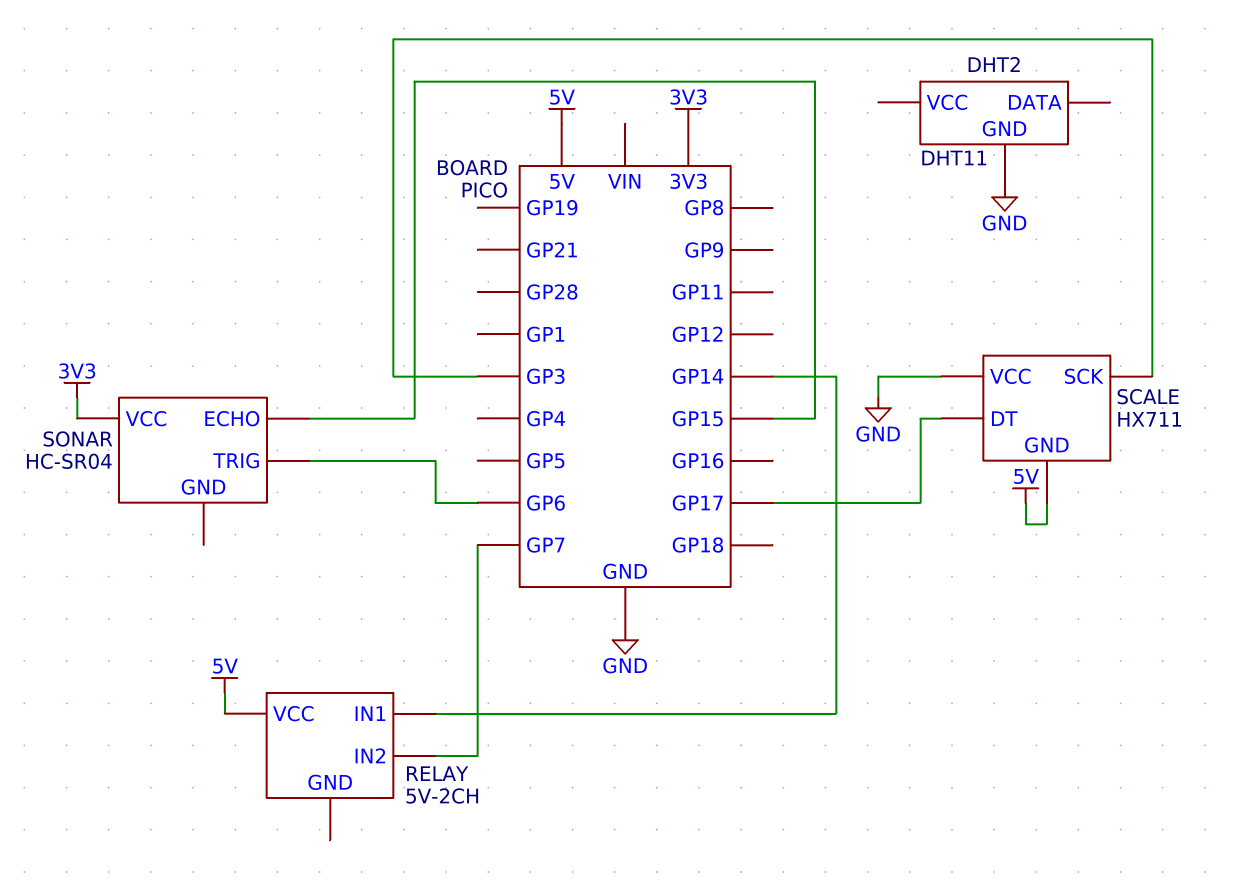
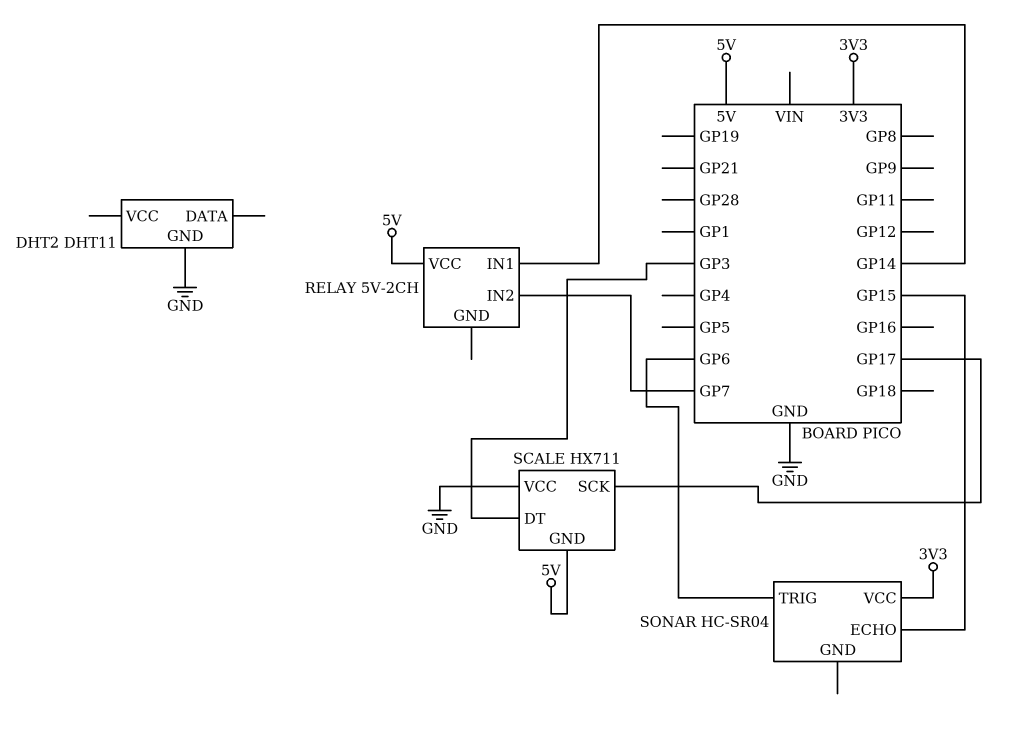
SCALE pin DT: GP17 -> GP3
SCALE pin SCK: GP3 -> GP17

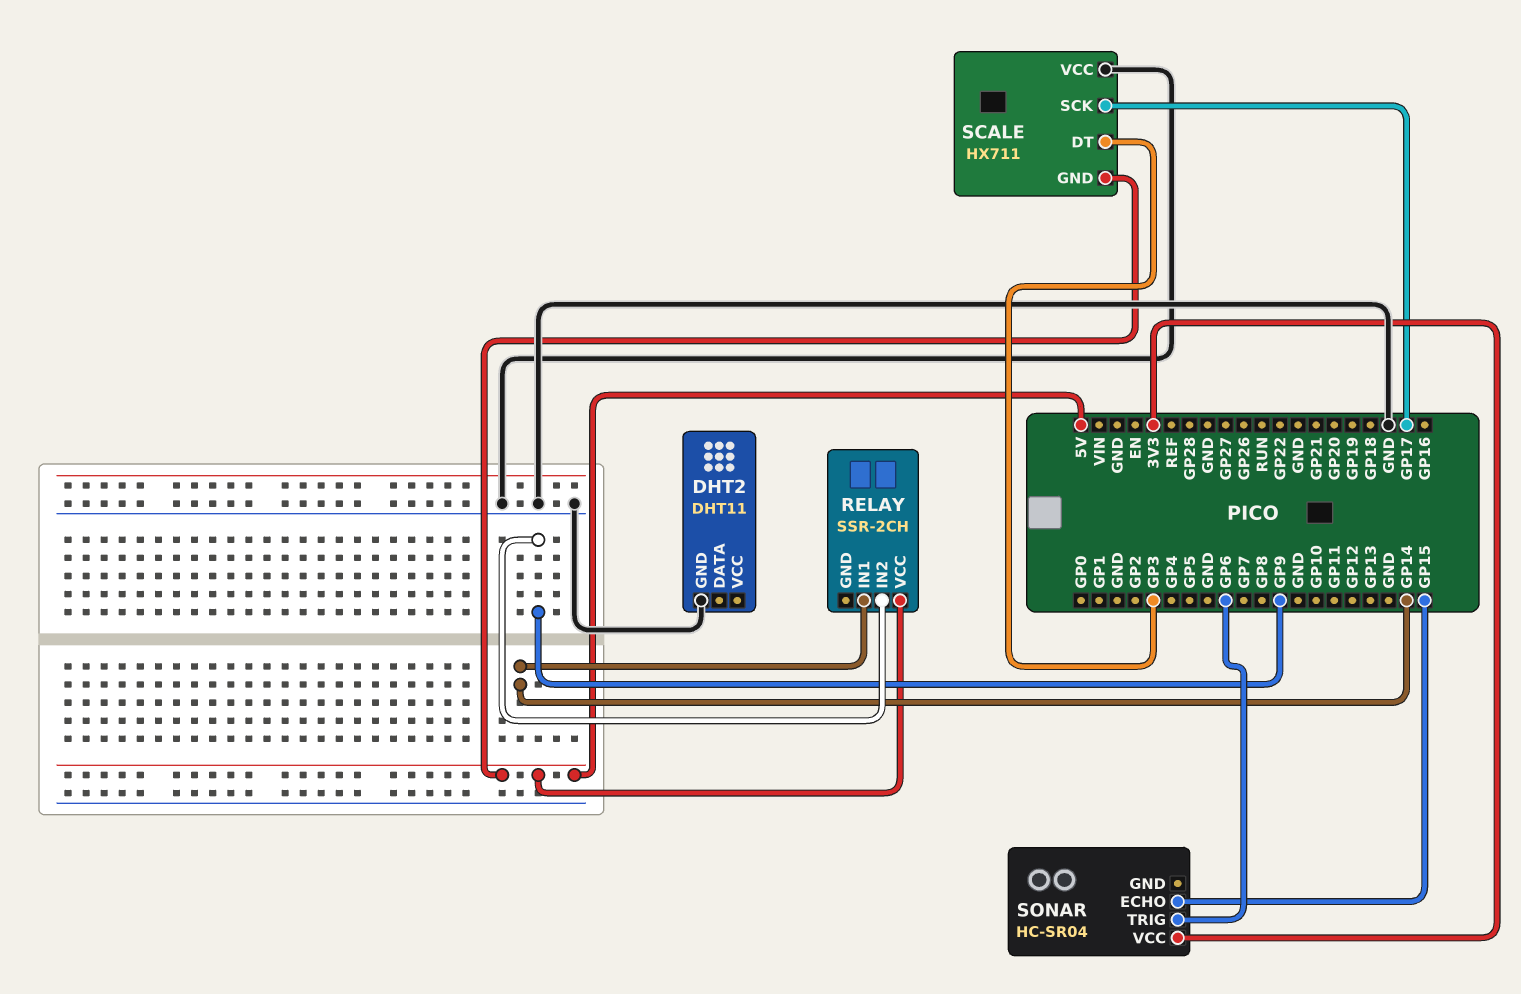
RELAY: 5V-2CH -> SSR-2CH
RELAY pin IN2: GP7 -> GP9

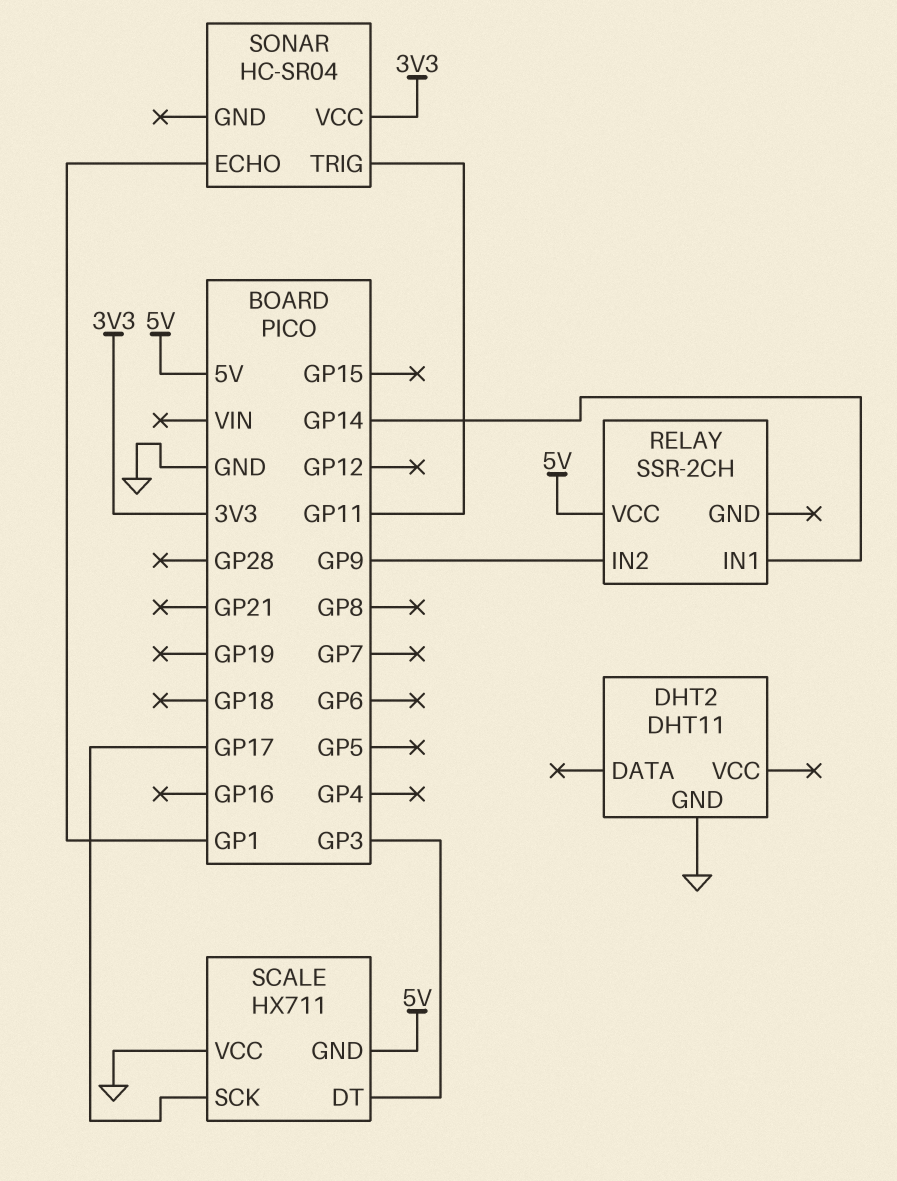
SONAR pin ECHO: GP15 -> GP1
SONAR pin TRIG: GP6 -> GP11

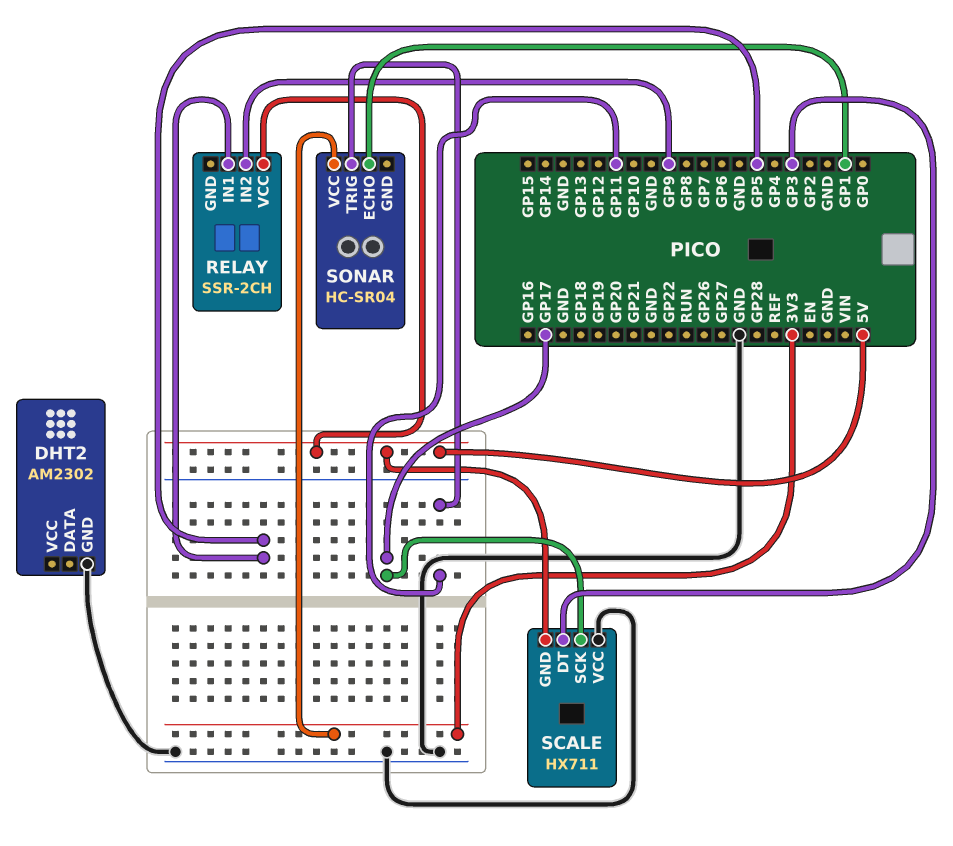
DHT2: DHT11 -> AM2302
RELAY pin IN1: GP14 -> GP5

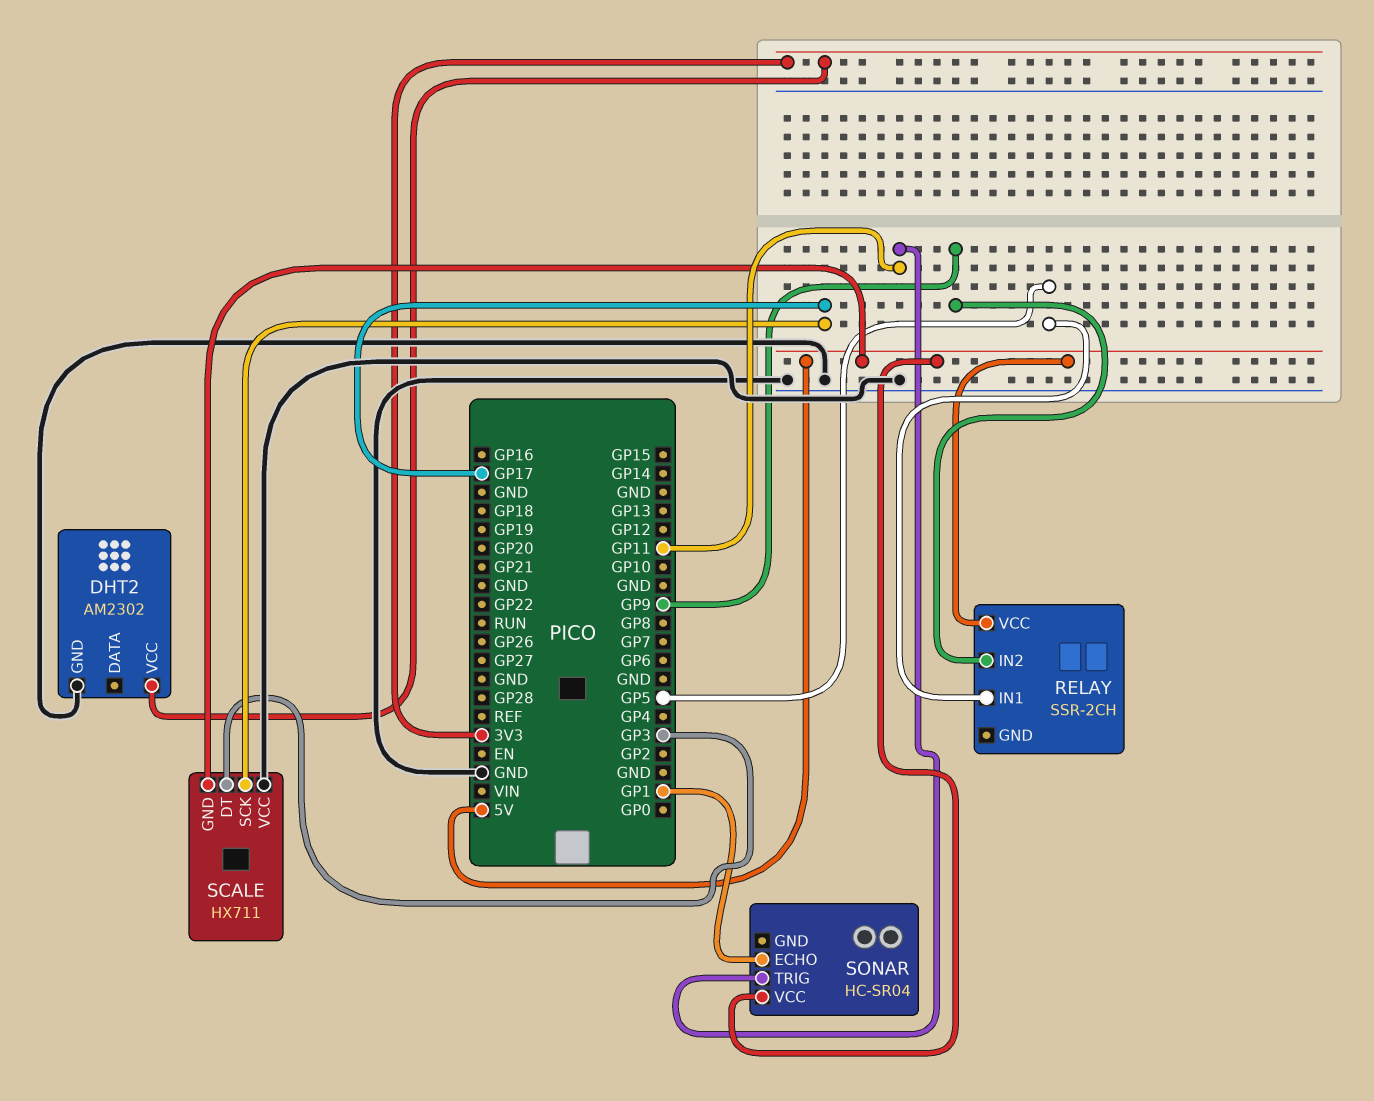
DHT2 pin VCC: none -> 3V3
SONAR pin VCC: 3V3 -> 5V

